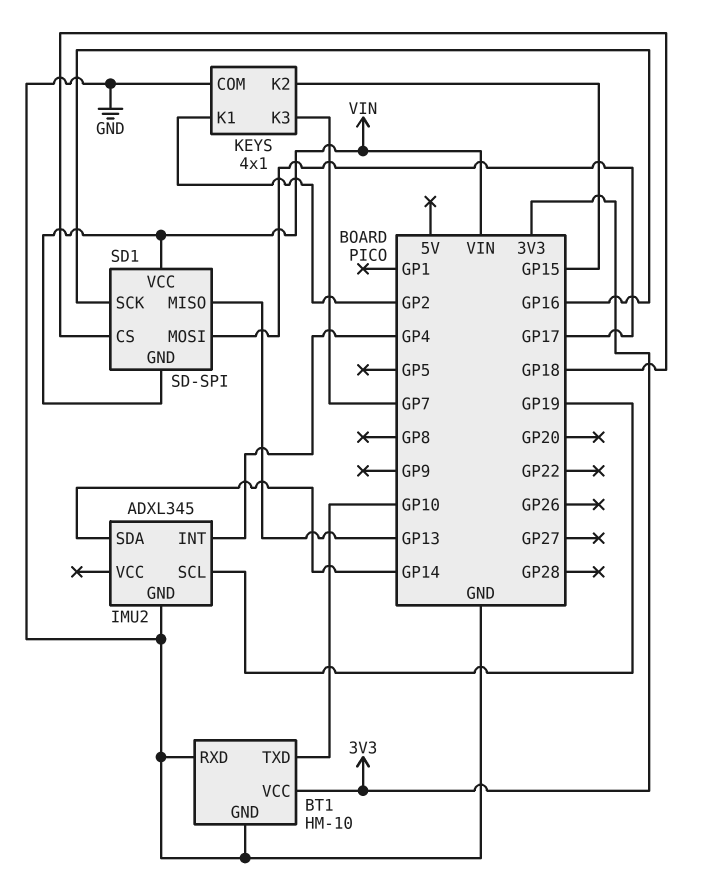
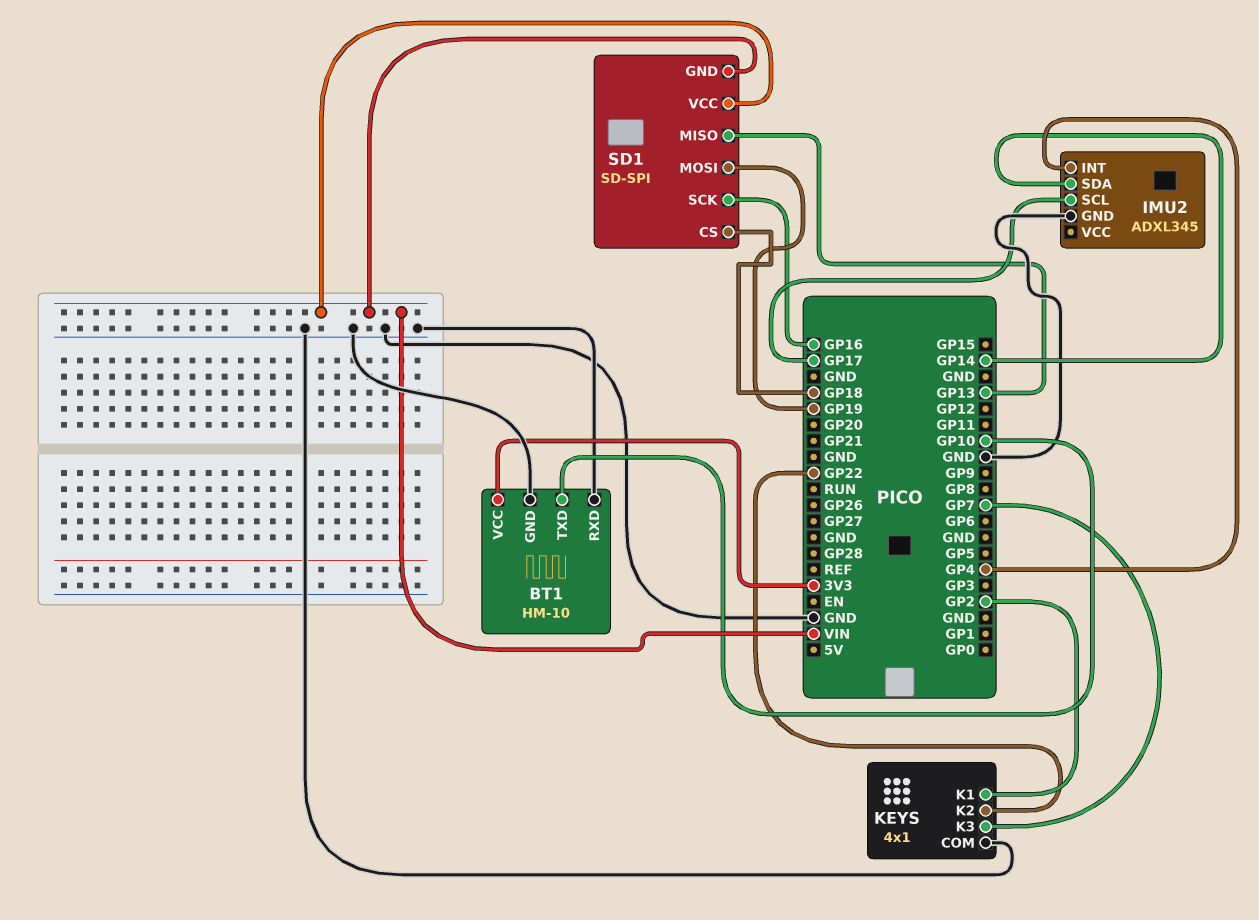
IMU2 pin SCL: GP19 -> GP17
KEYS pin K2: GP15 -> GP22
SD1 pin MOSI: GP17 -> GP19

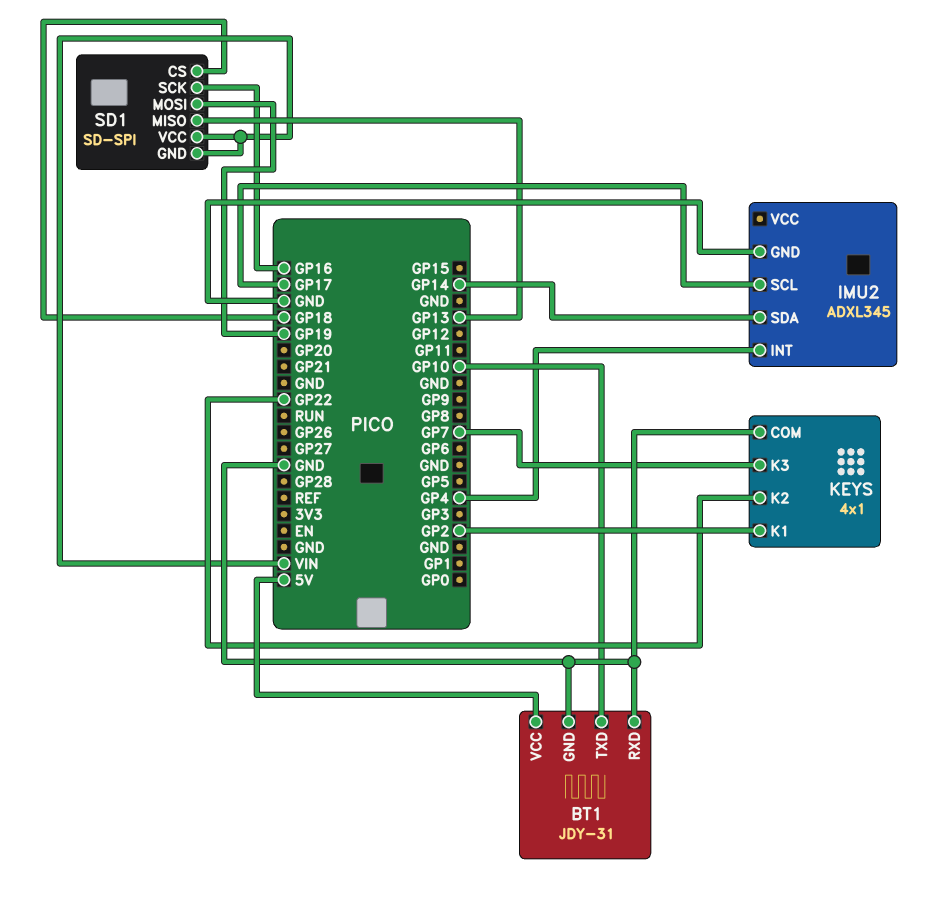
BT1: HM-10 -> JDY-31
BT1 pin VCC: 3V3 -> 5V

